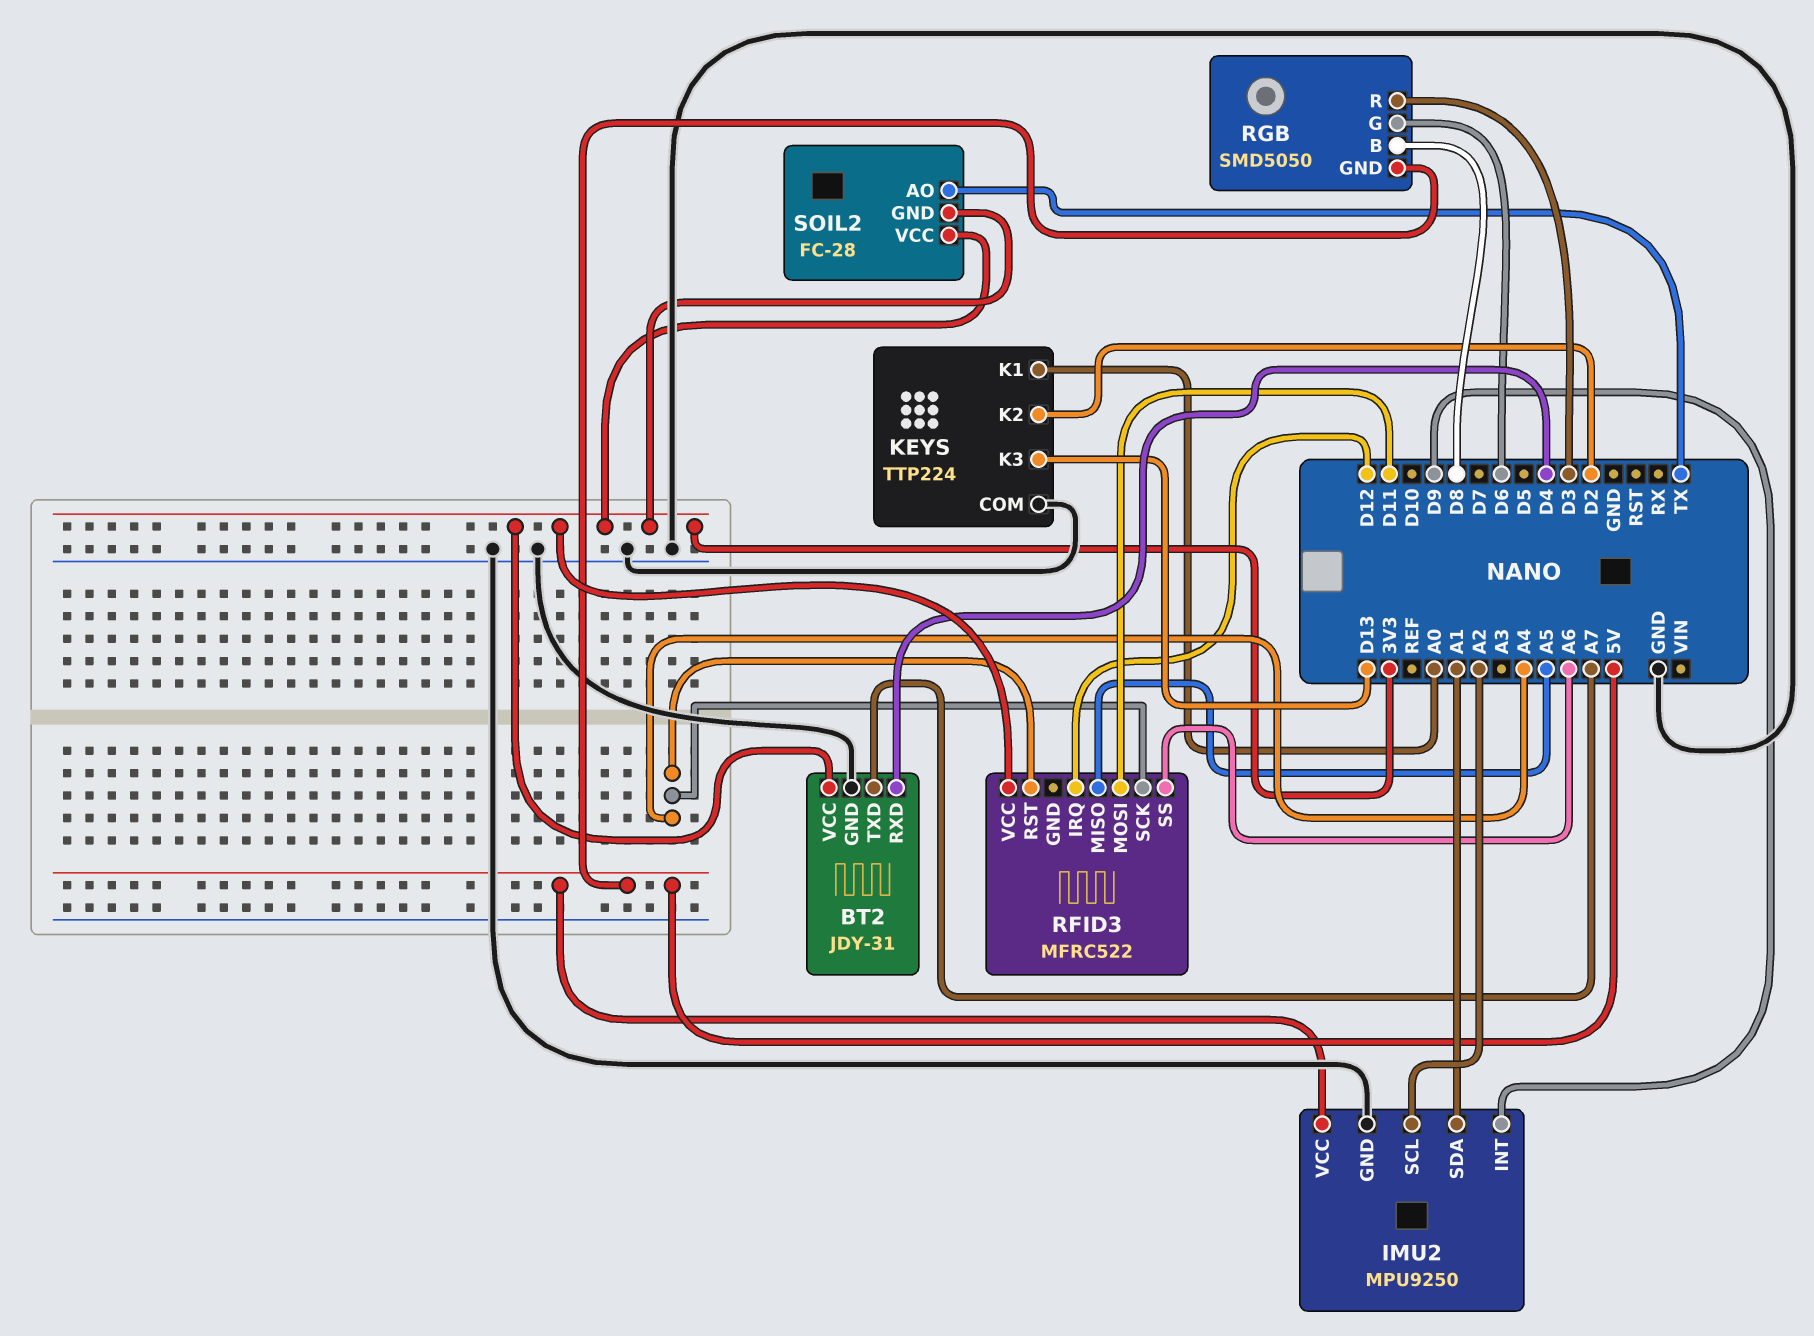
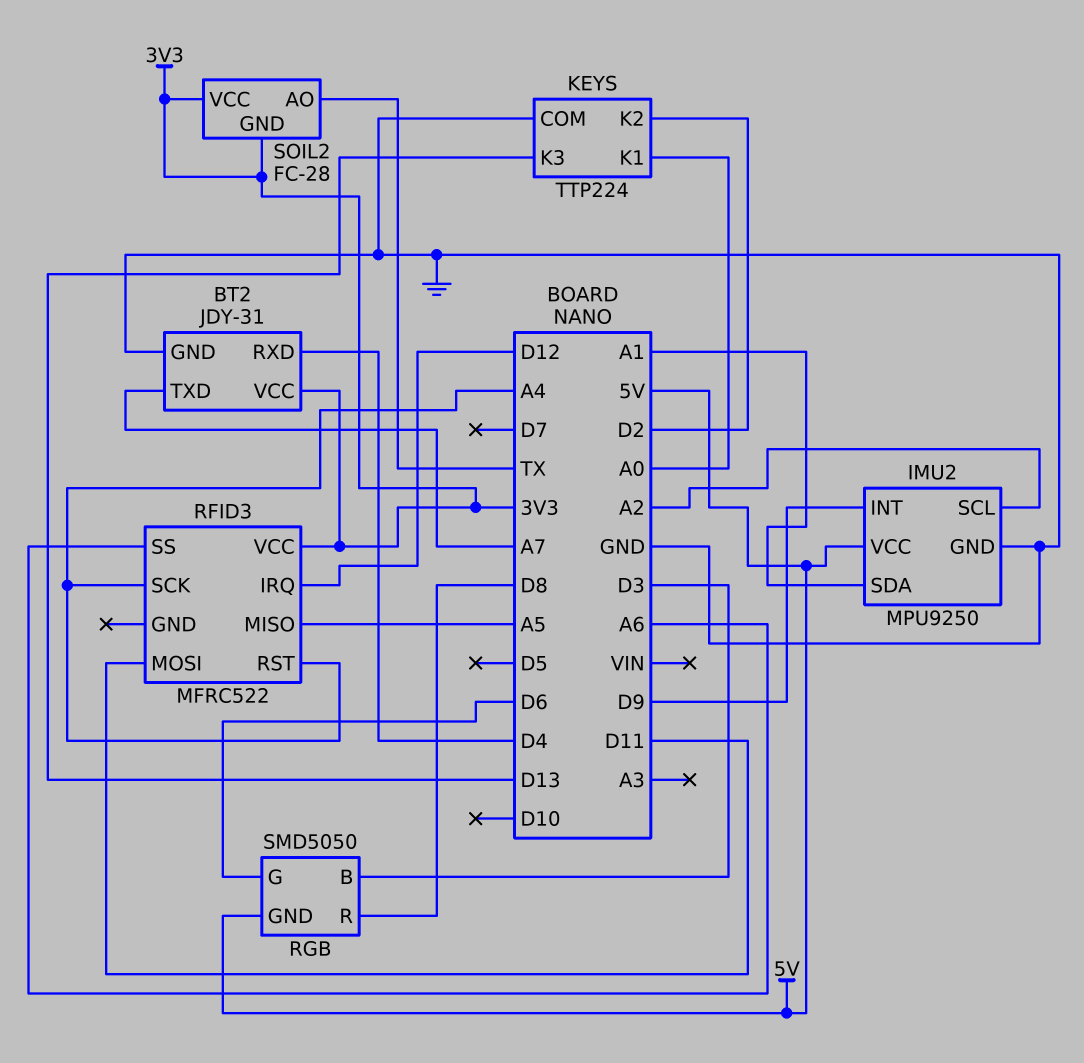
RGB pin B: D8 -> D3
RGB pin R: D3 -> D8

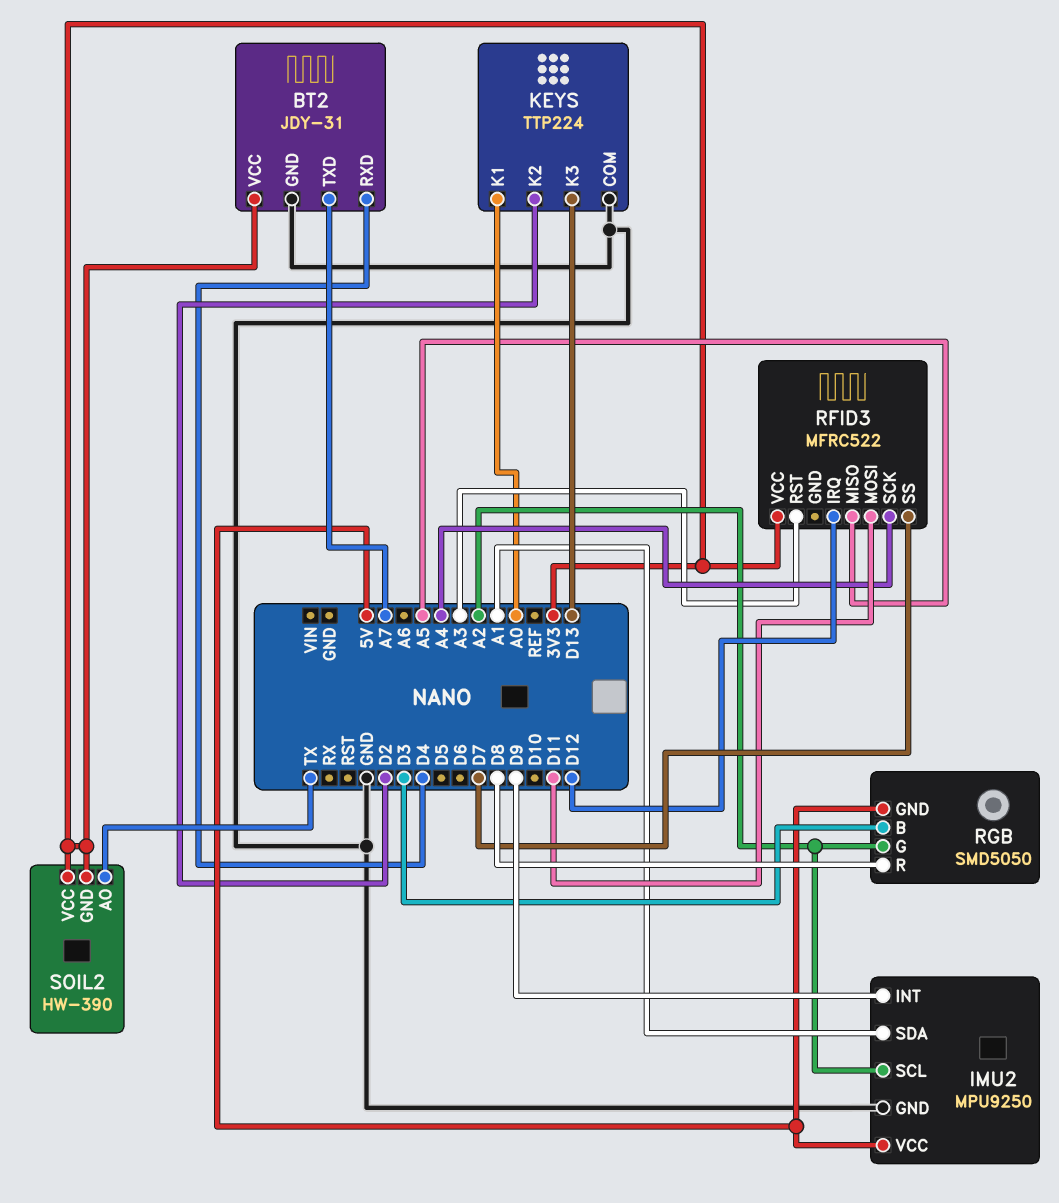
RFID3 pin RST: A4 -> A3
RFID3 pin SS: A6 -> D7
RGB pin G: D6 -> A2
SOIL2: FC-28 -> HW-390

